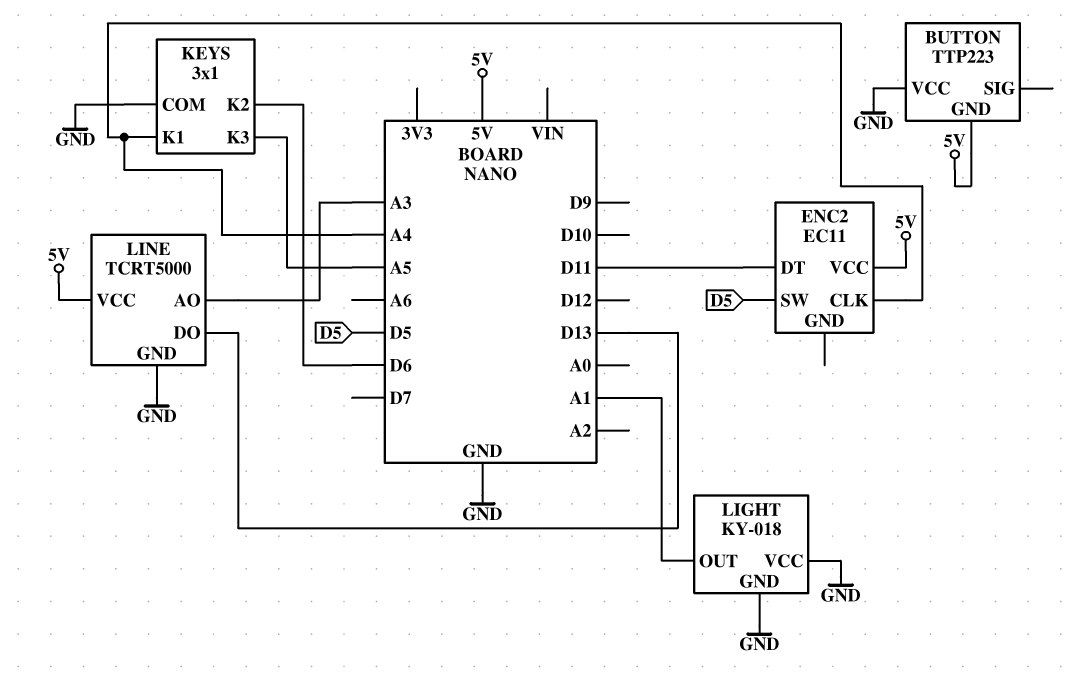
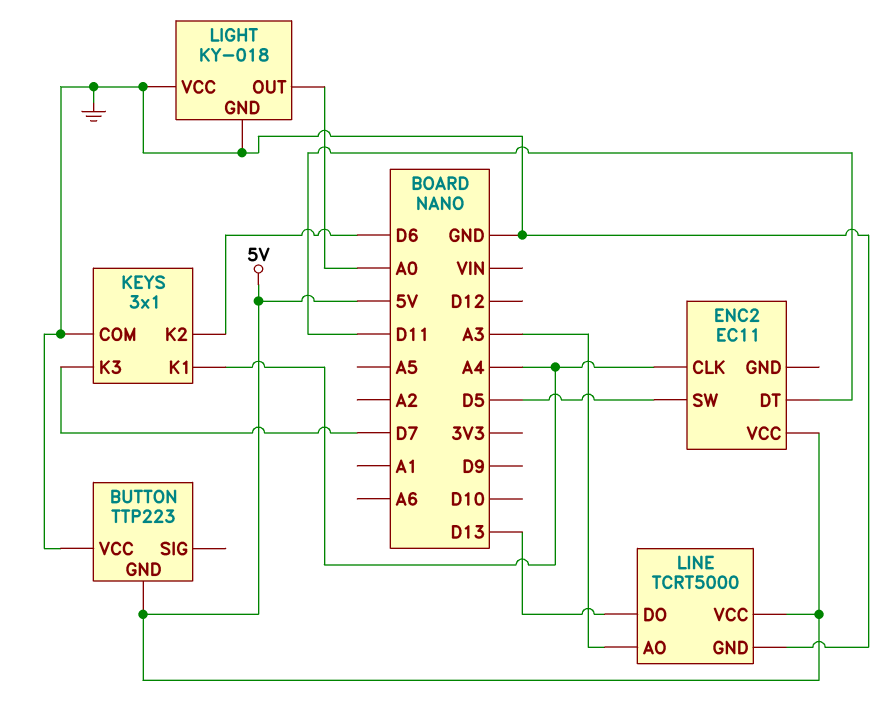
KEYS pin K3: A5 -> D7
LIGHT pin OUT: A1 -> A0

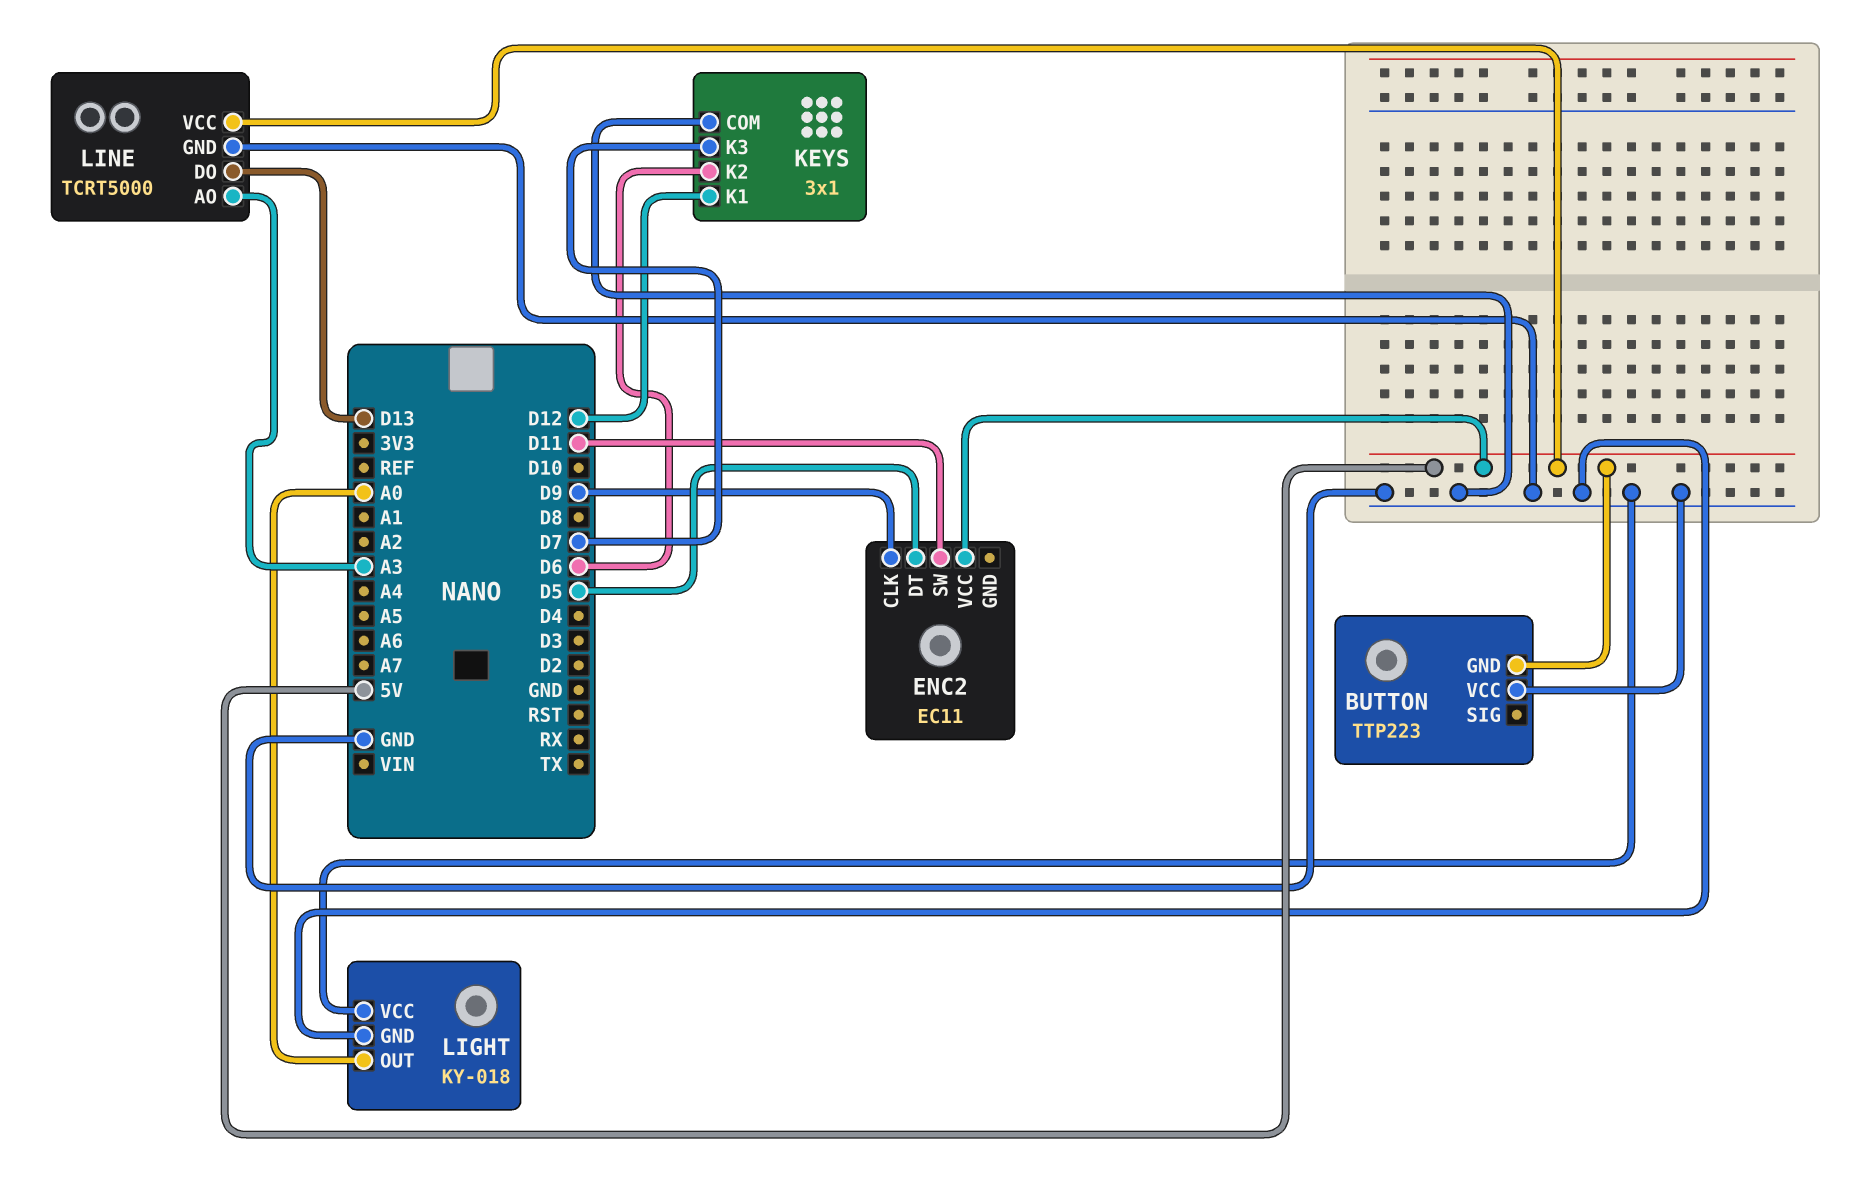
ENC2 pin CLK: A4 -> D9
ENC2 pin DT: D11 -> D5
ENC2 pin SW: D5 -> D11
KEYS pin K1: A4 -> D12

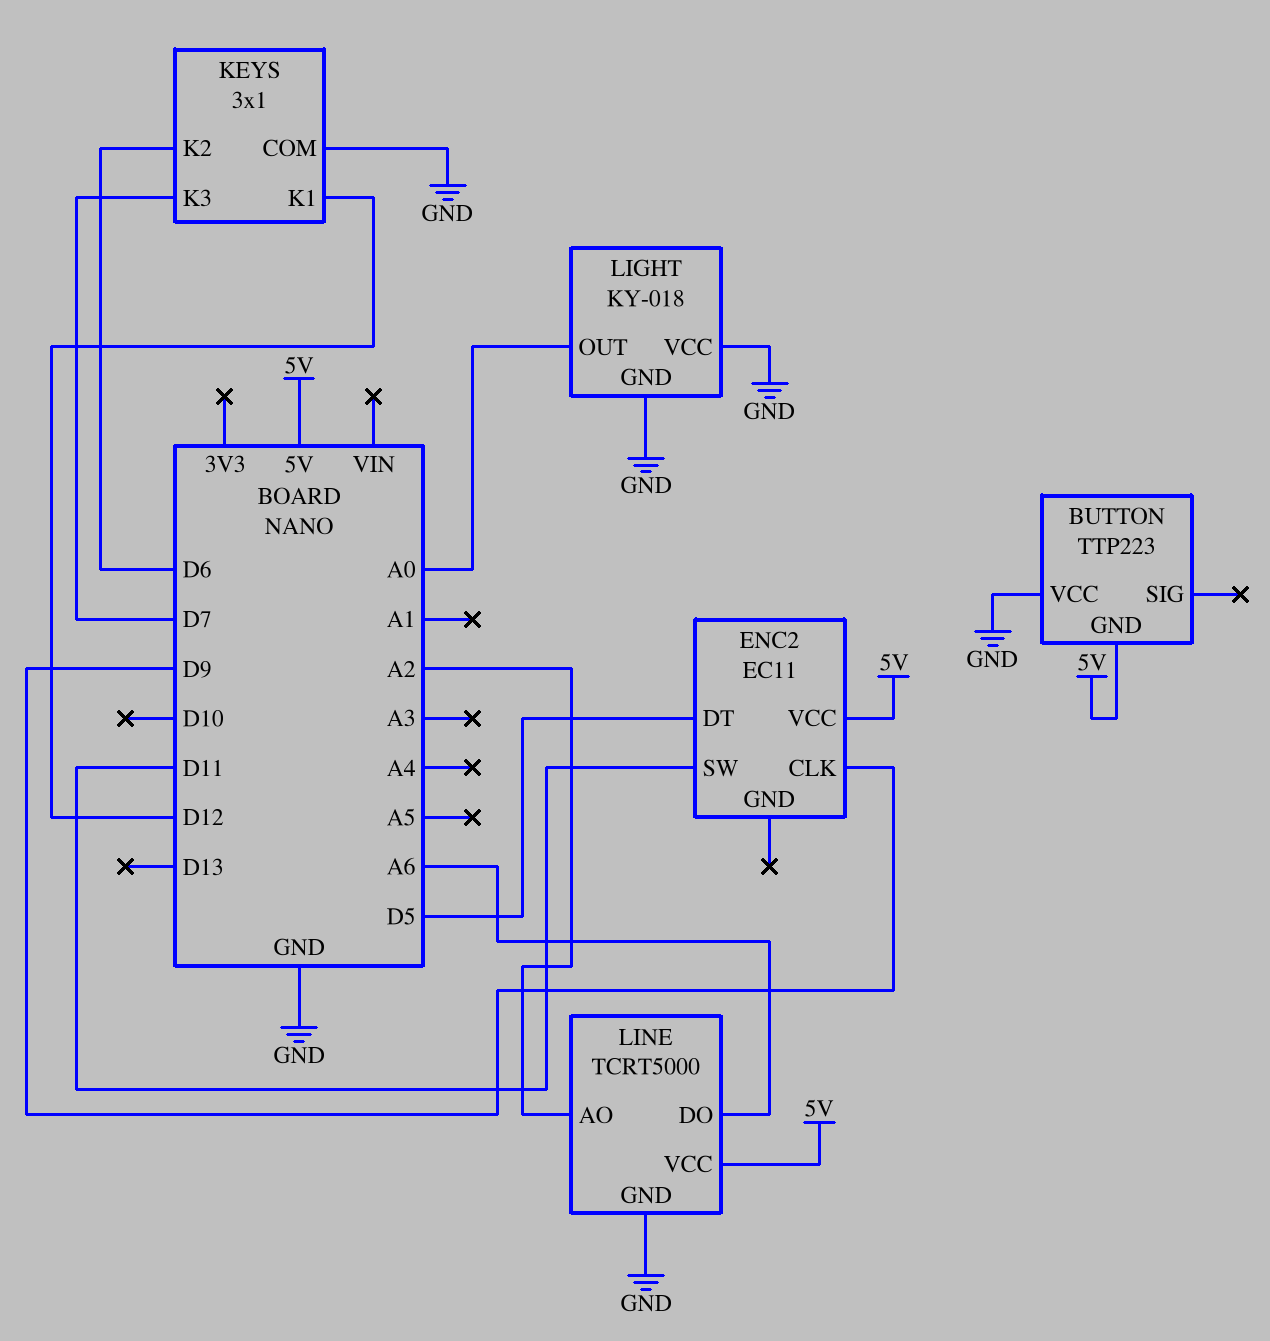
LINE pin AO: A3 -> A2
LINE pin DO: D13 -> A6

